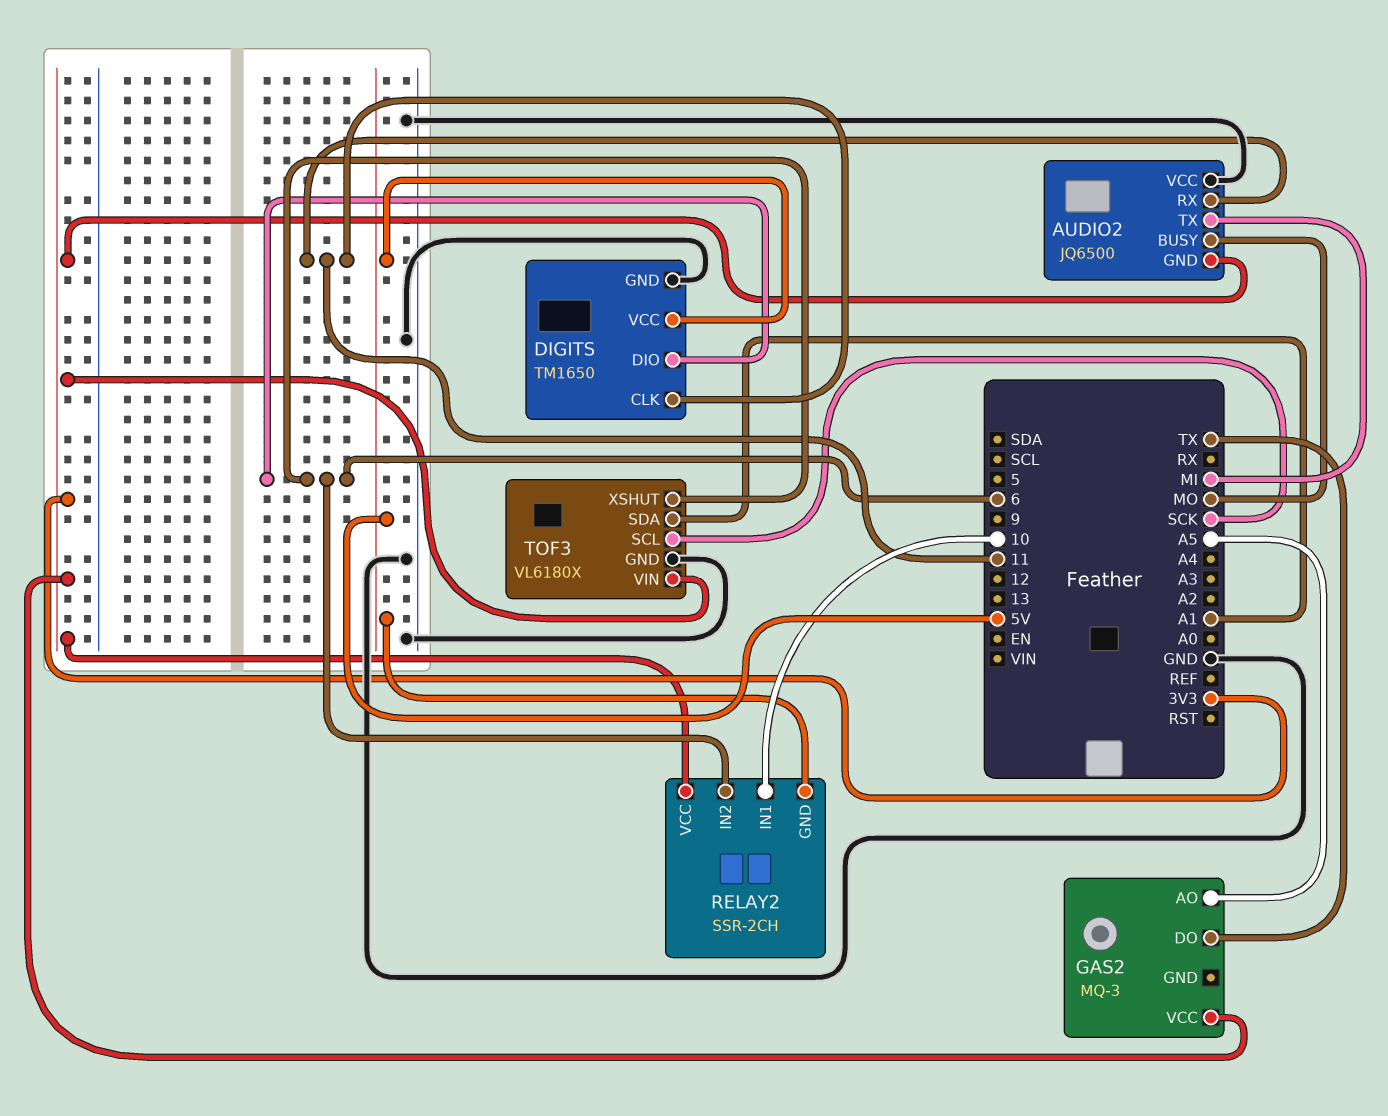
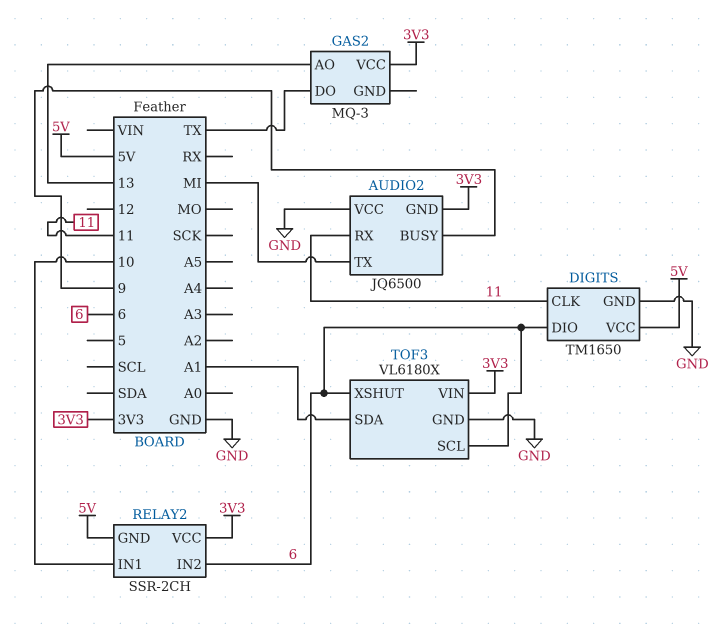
AUDIO2 pin BUSY: MO -> 9
GAS2 pin AO: A5 -> 13
TOF3 pin SCL: SCK -> 6

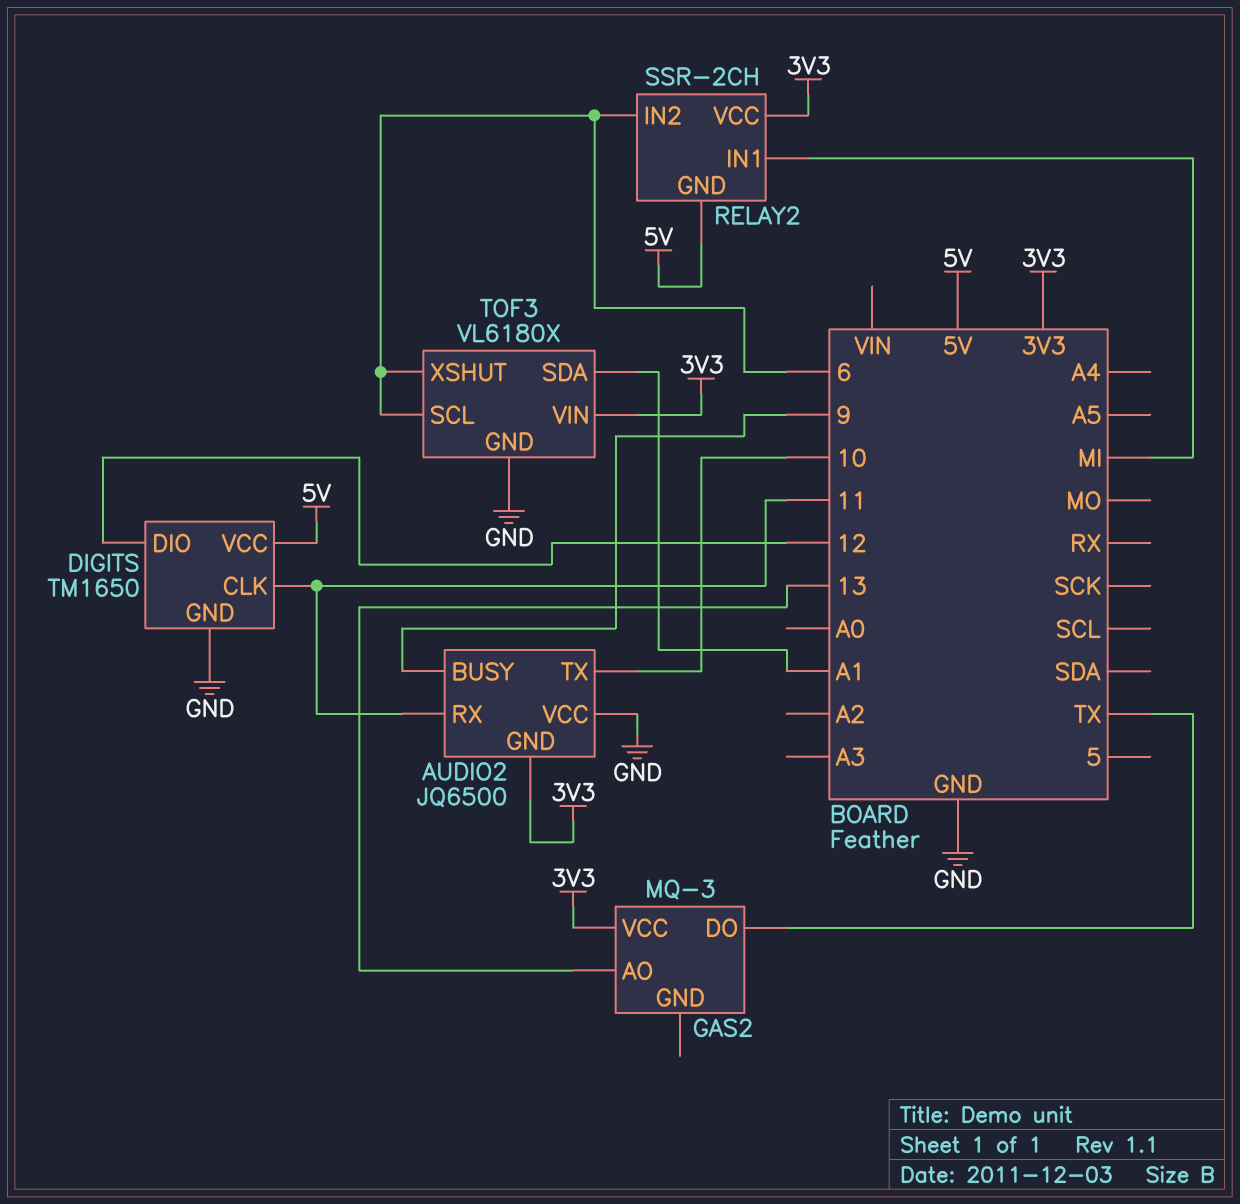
AUDIO2 pin TX: MI -> 10
DIGITS pin DIO: 6 -> 12
RELAY2 pin IN1: 10 -> MI

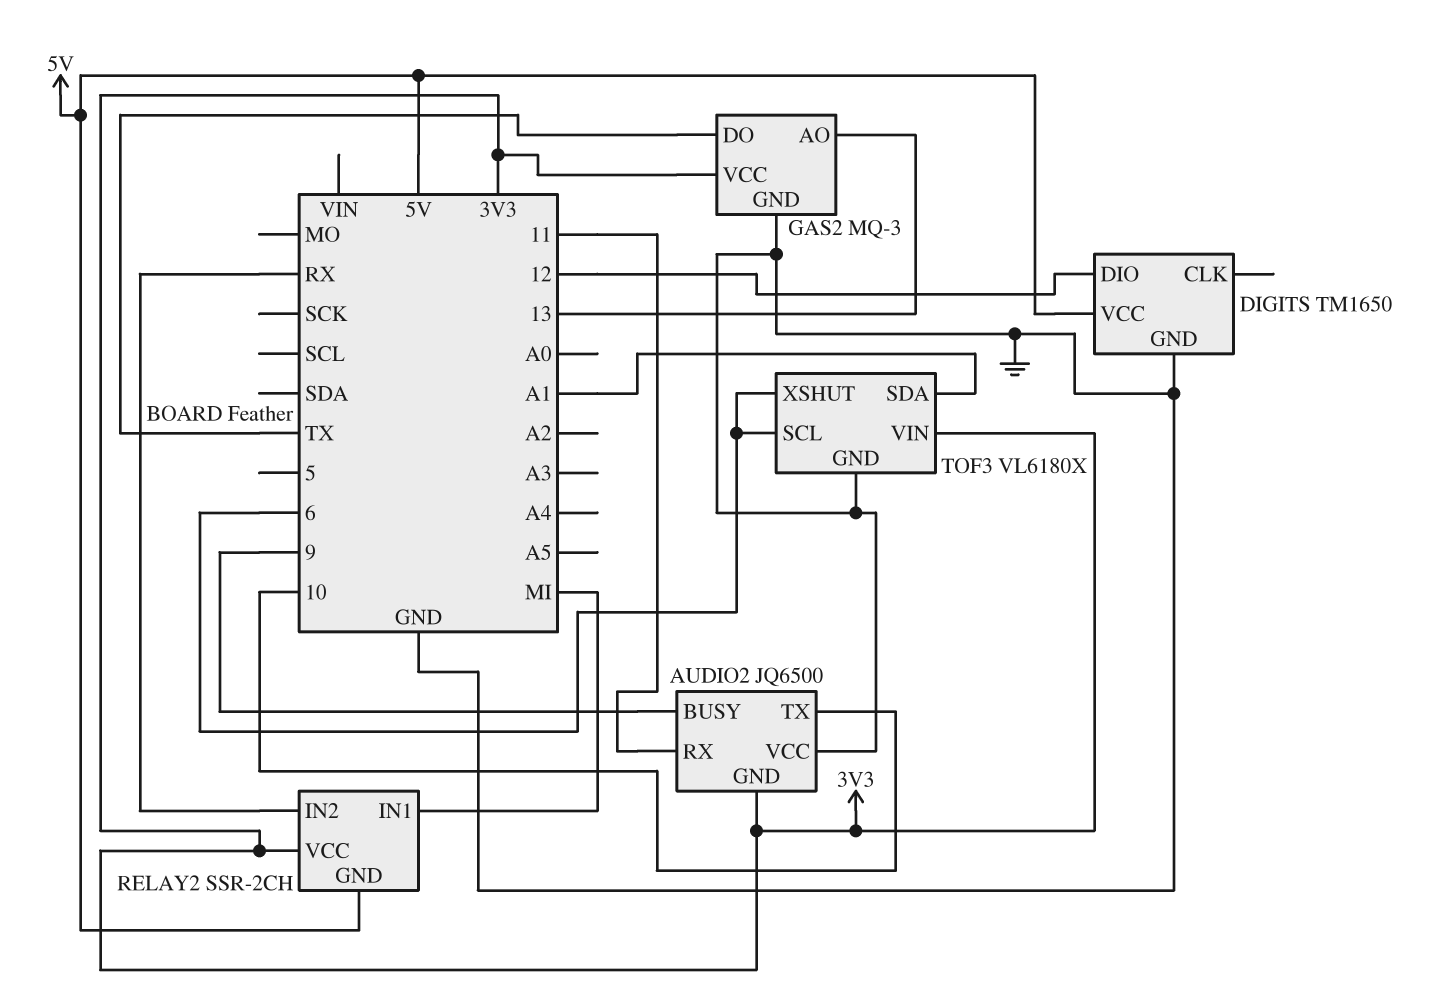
DIGITS pin CLK: 11 -> none
GAS2 pin GND: none -> GND
RELAY2 pin IN2: 6 -> RX

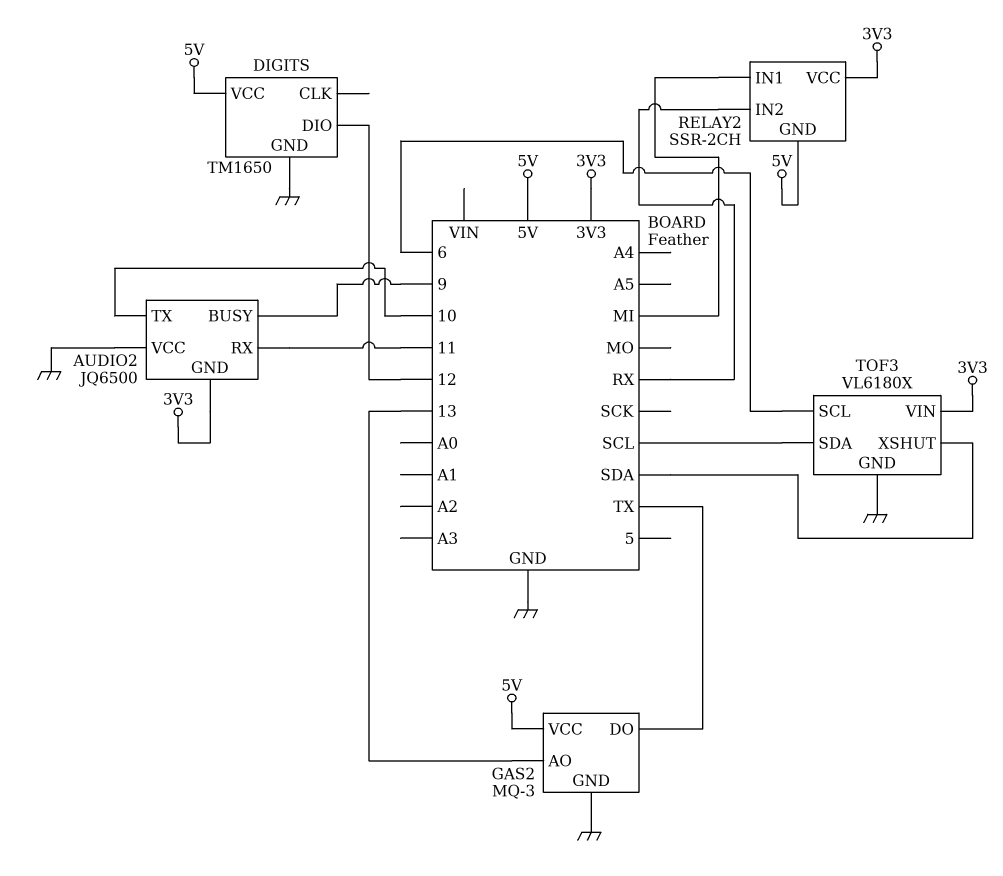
GAS2 pin VCC: 3V3 -> 5V
TOF3 pin SDA: A1 -> SCL
TOF3 pin XSHUT: 6 -> SDA

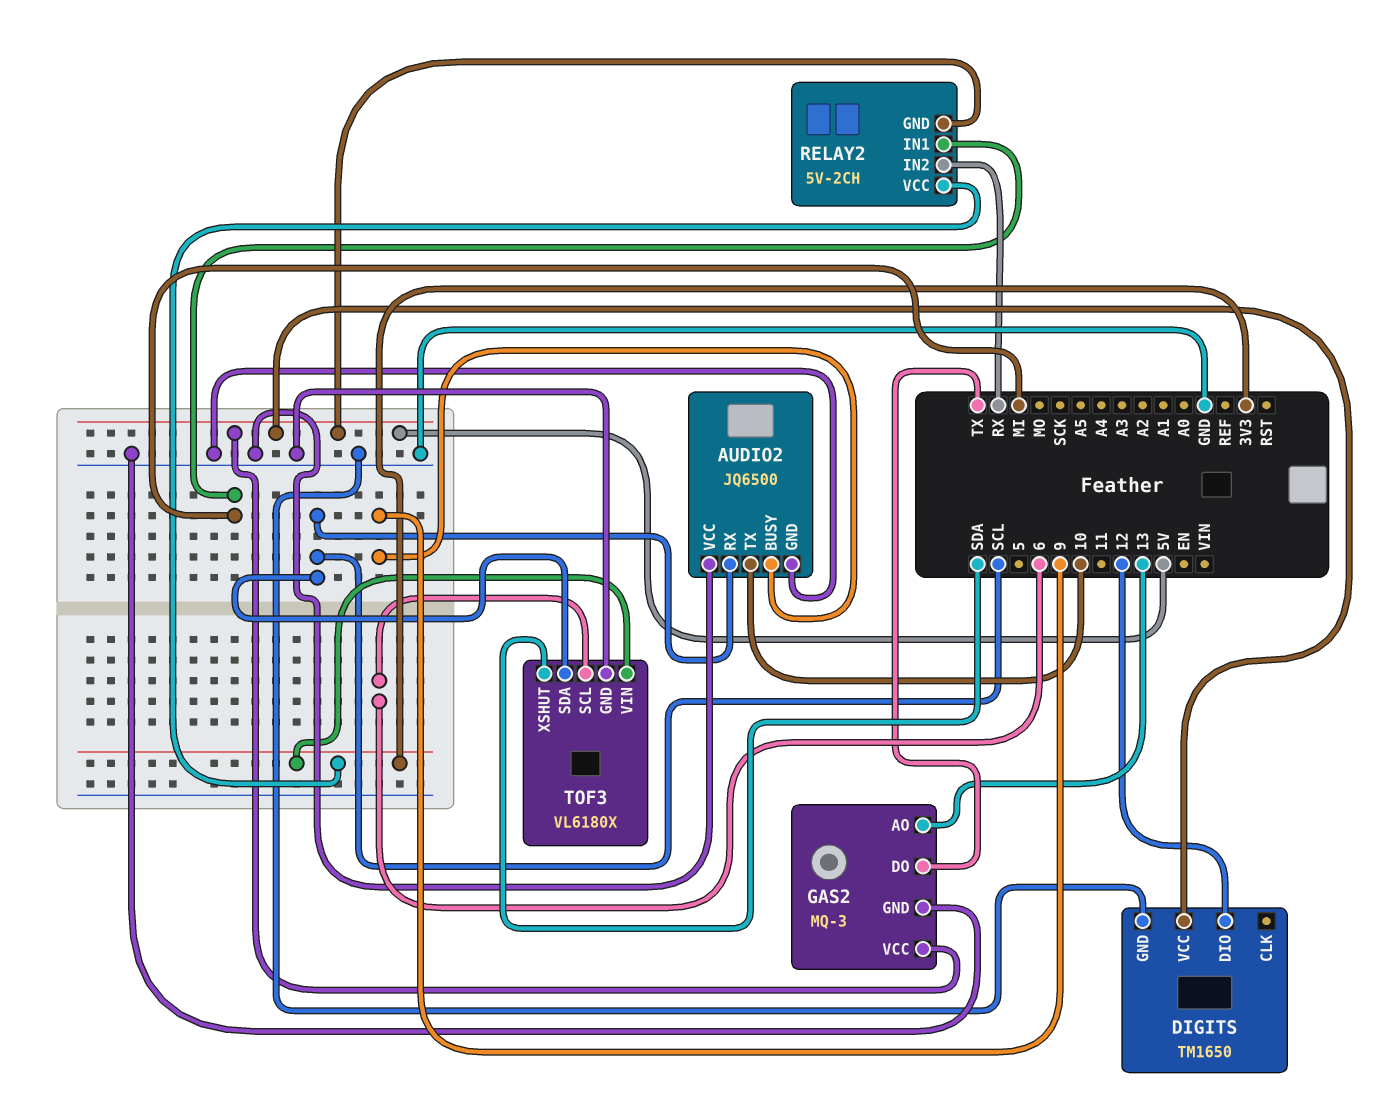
AUDIO2 pin GND: 3V3 -> GND
AUDIO2 pin RX: 11 -> SCL
RELAY2: SSR-2CH -> 5V-2CH

